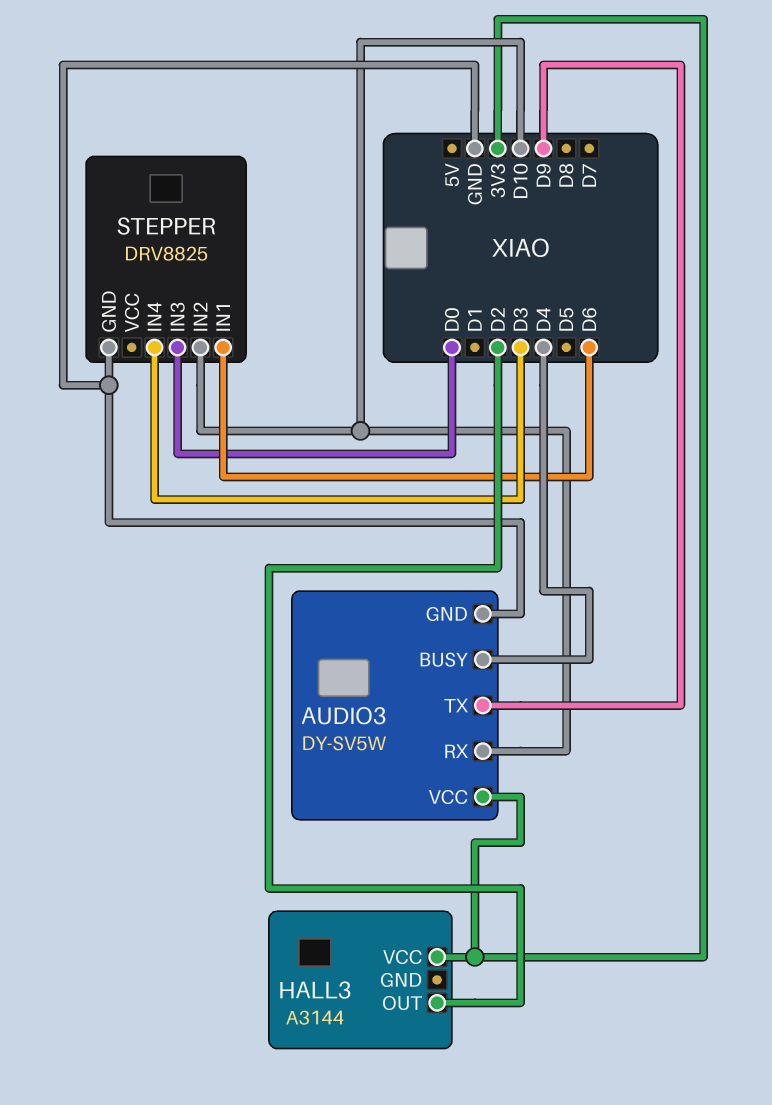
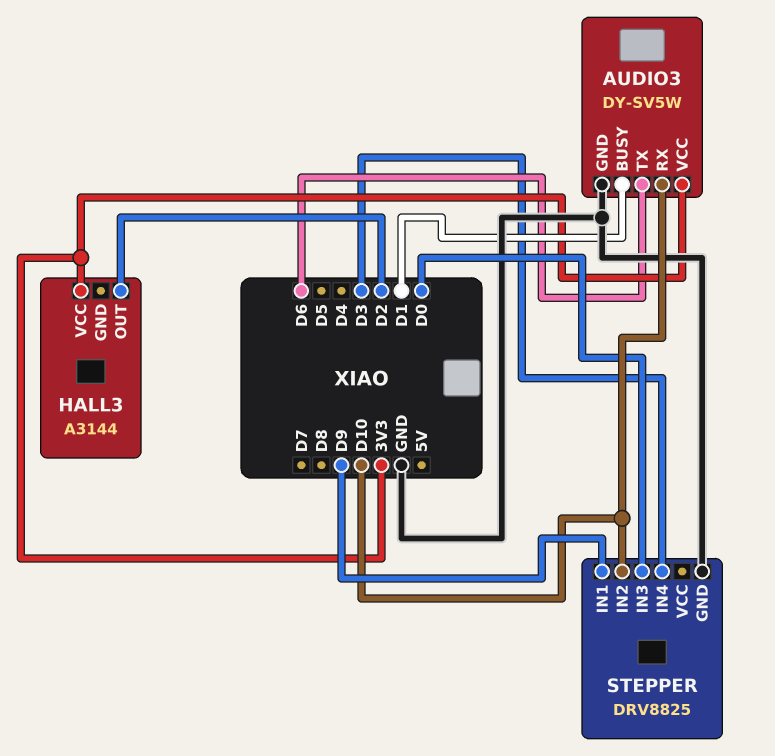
AUDIO3 pin BUSY: D4 -> D1
AUDIO3 pin TX: D9 -> D6
STEPPER pin IN1: D6 -> D9

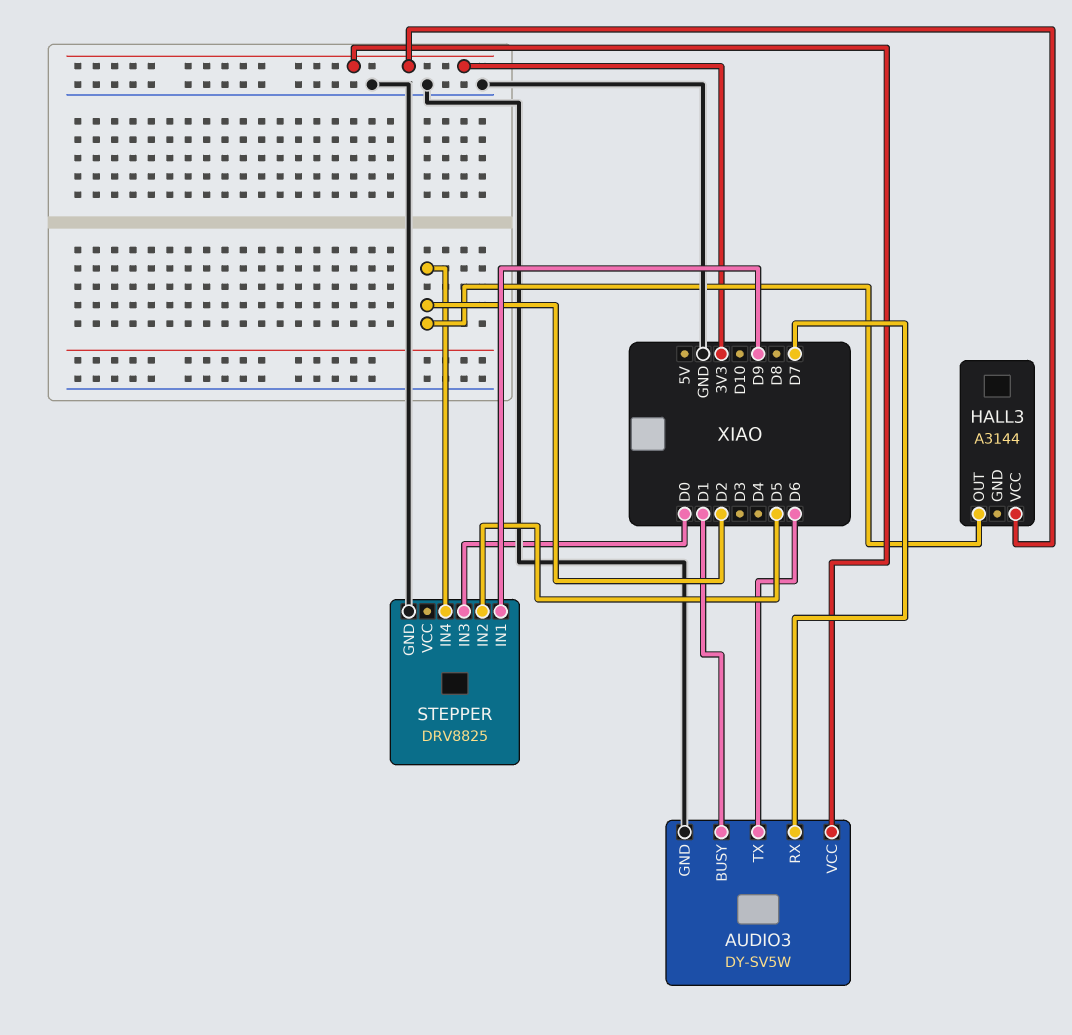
AUDIO3 pin RX: D10 -> D7
STEPPER pin IN2: D10 -> D5
STEPPER pin IN4: D3 -> D2

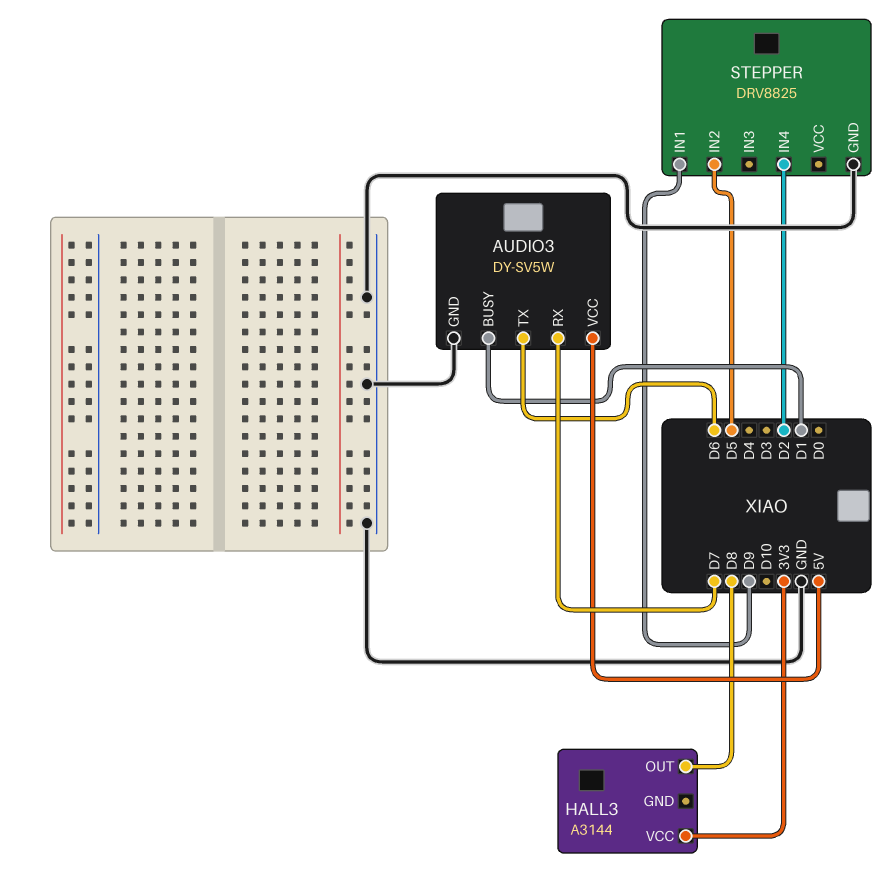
AUDIO3 pin VCC: 3V3 -> 5V
HALL3 pin OUT: D2 -> D8
STEPPER pin IN3: D0 -> none

